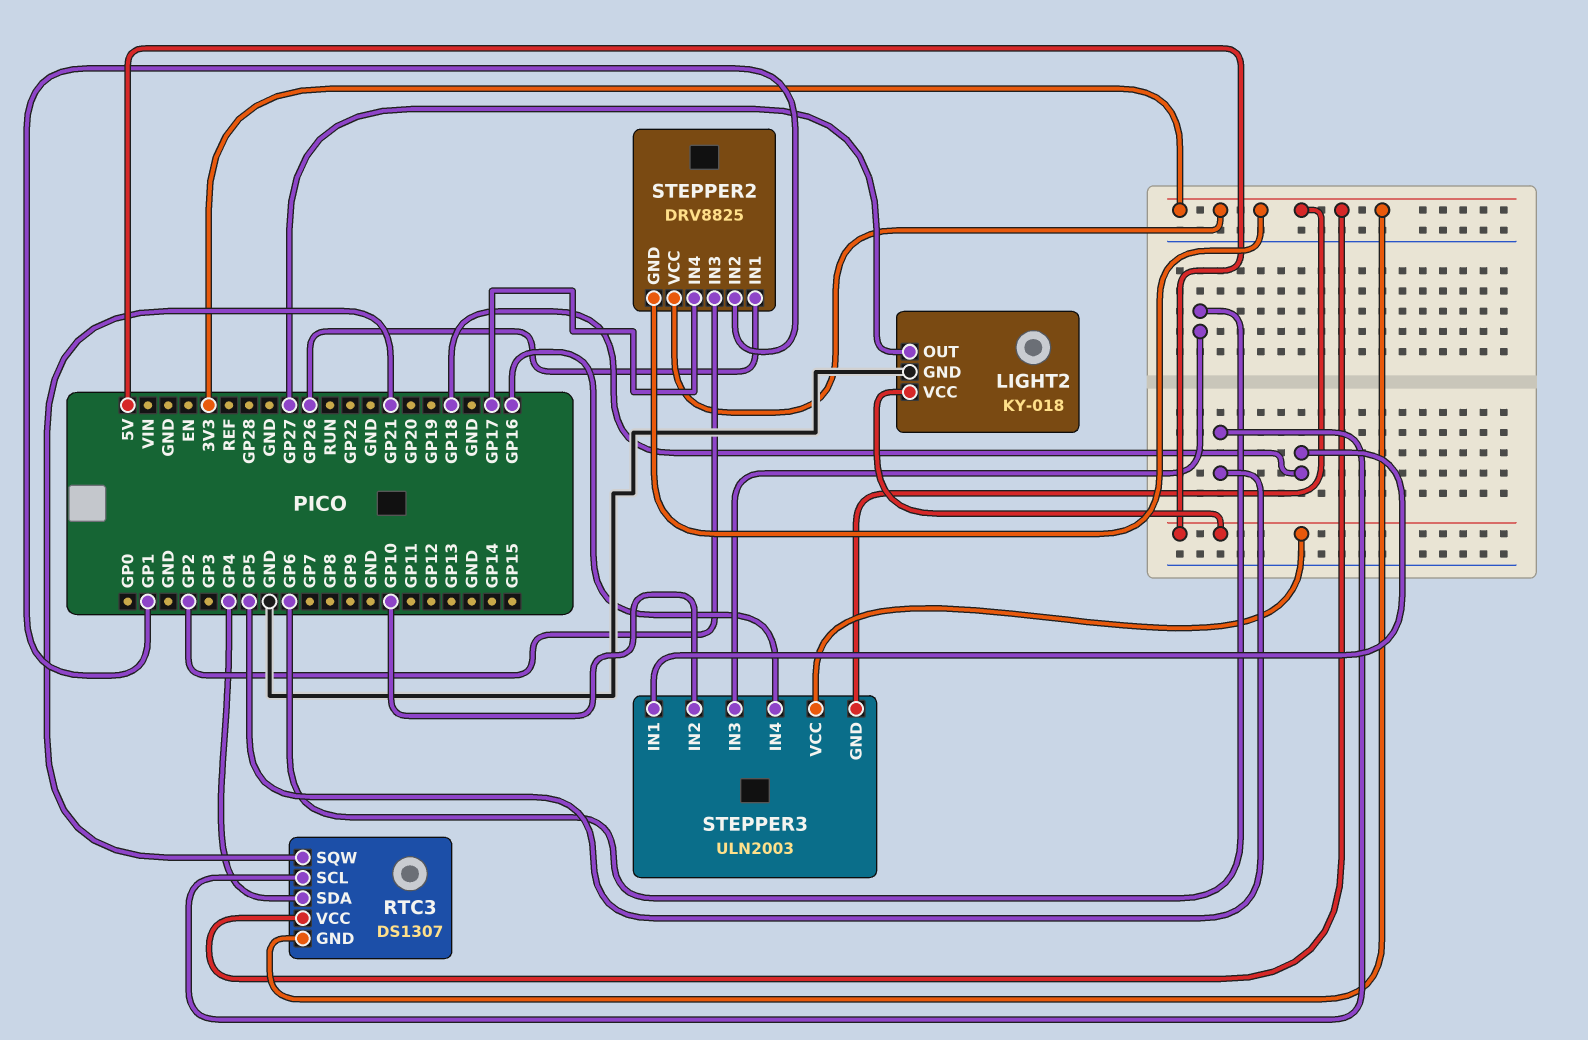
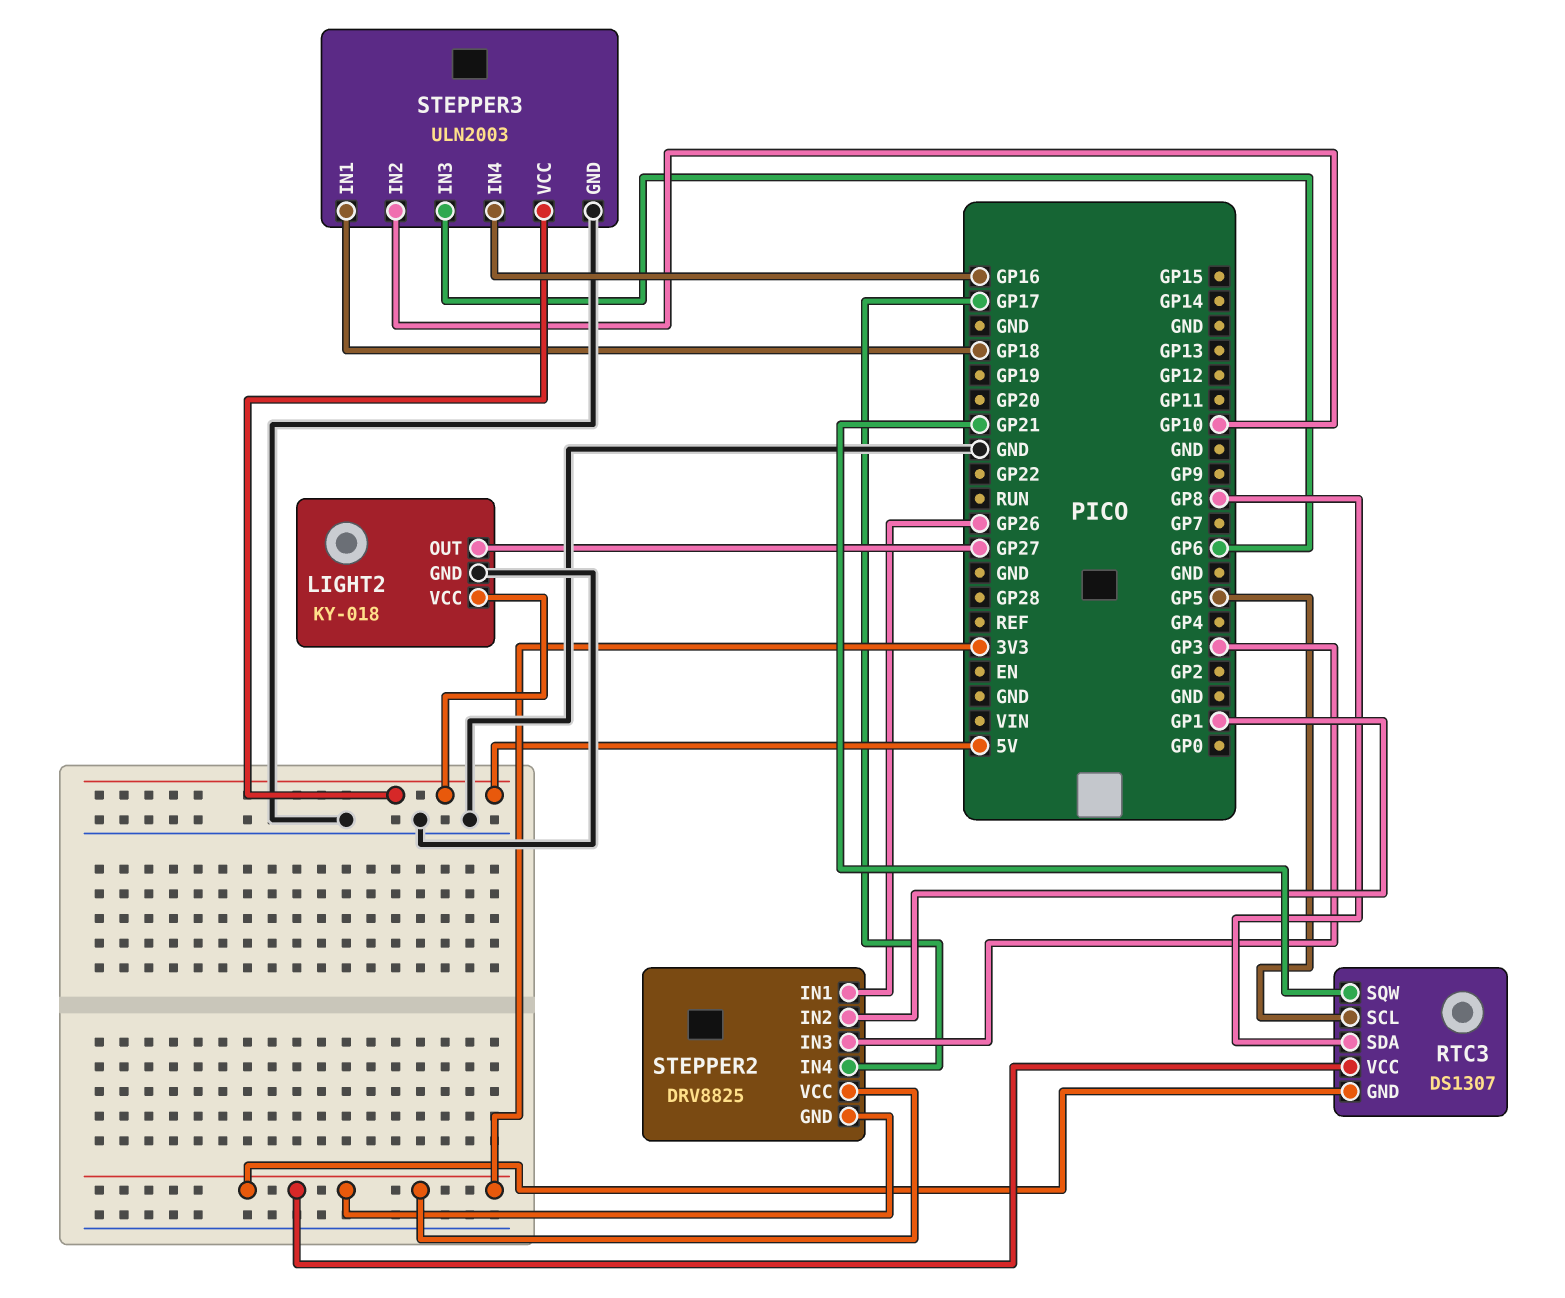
RTC3 pin SDA: GP4 -> GP8
STEPPER2 pin IN3: GP2 -> GP3
STEPPER3 pin GND: 3V3 -> GND

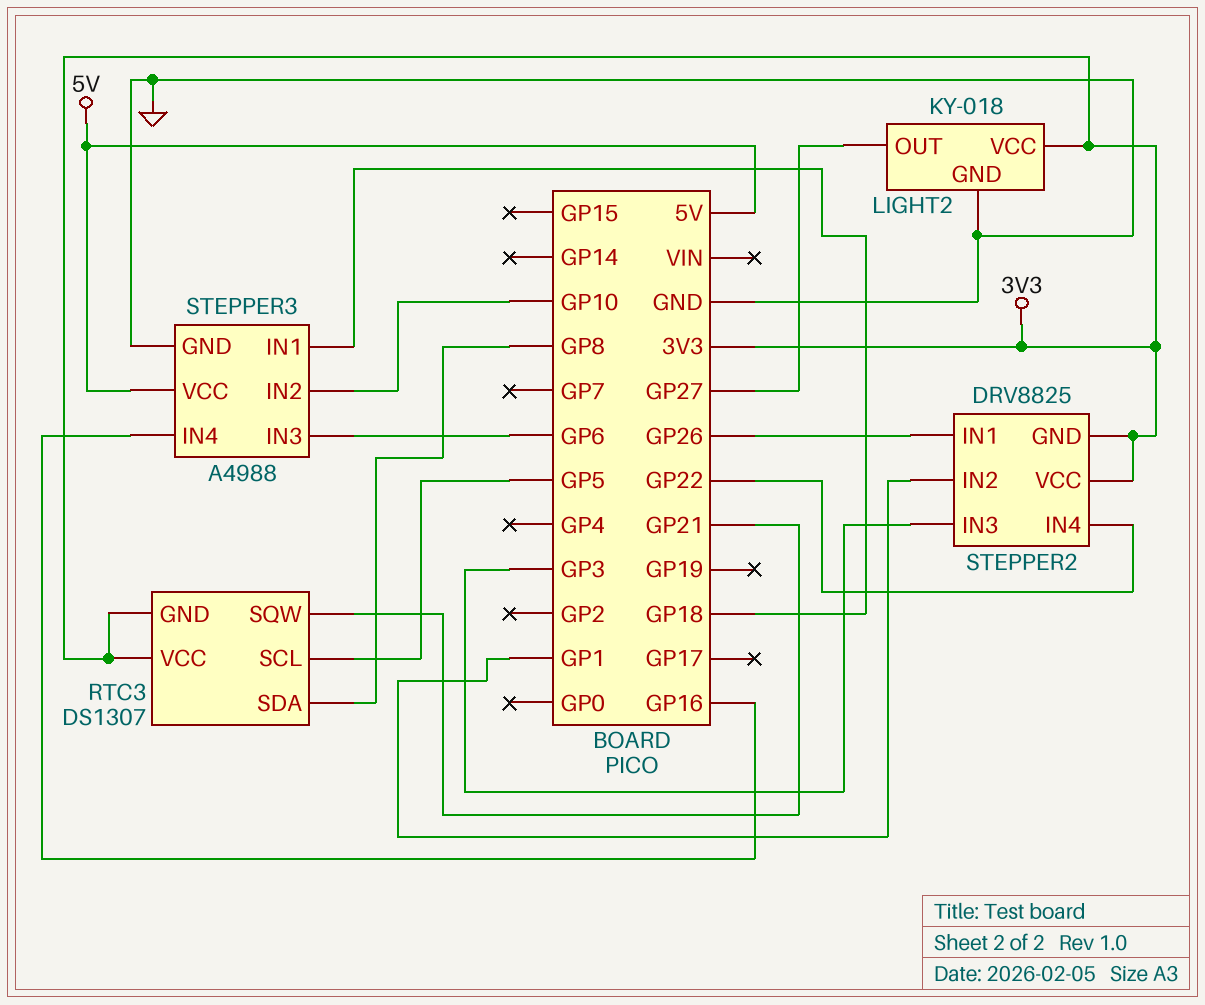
LIGHT2 pin VCC: 5V -> 3V3
STEPPER2 pin IN4: GP17 -> GP22
STEPPER3: ULN2003 -> A4988

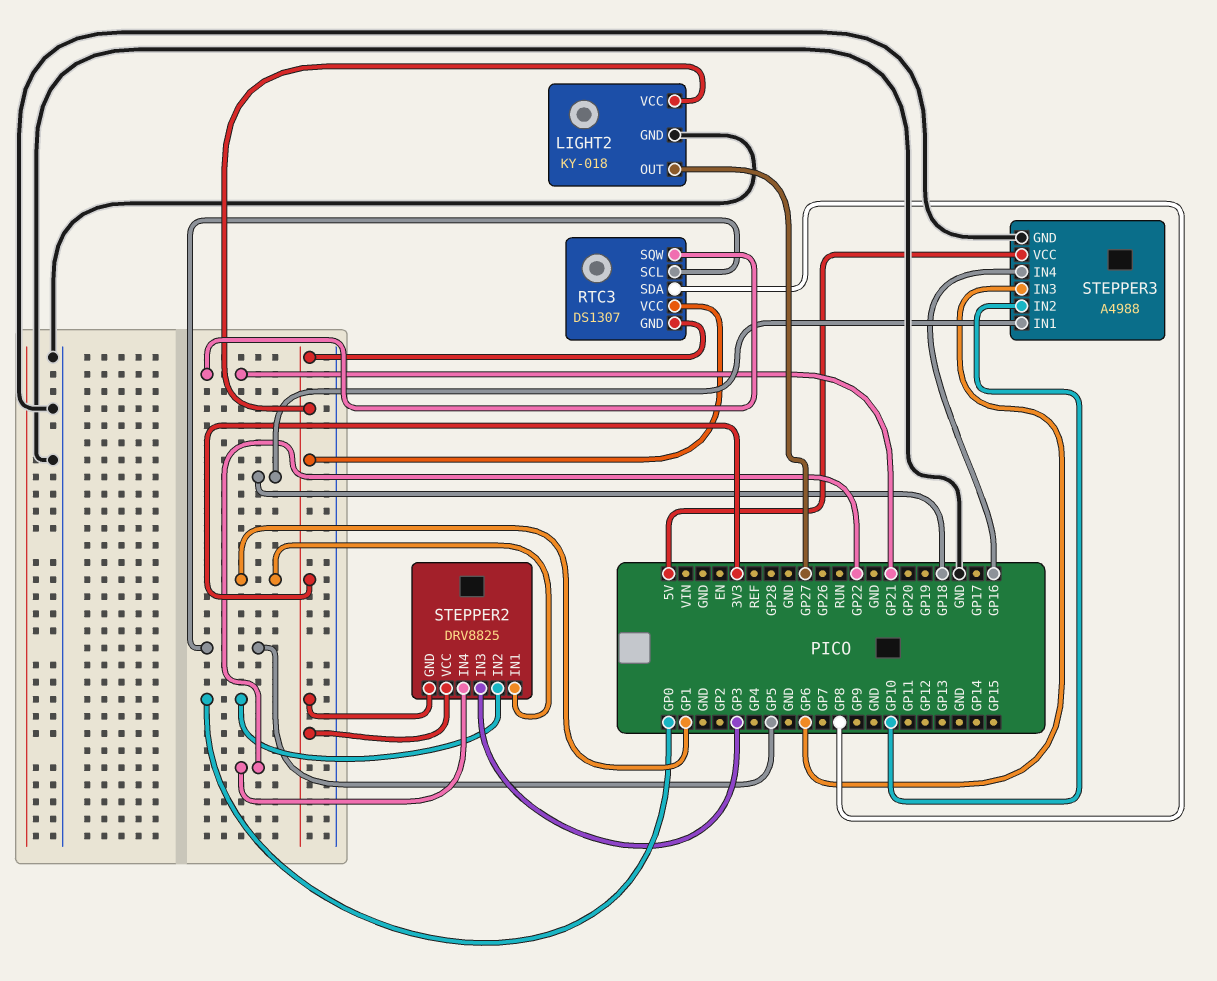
STEPPER2 pin IN1: GP26 -> GP1
STEPPER2 pin IN2: GP1 -> GP0

